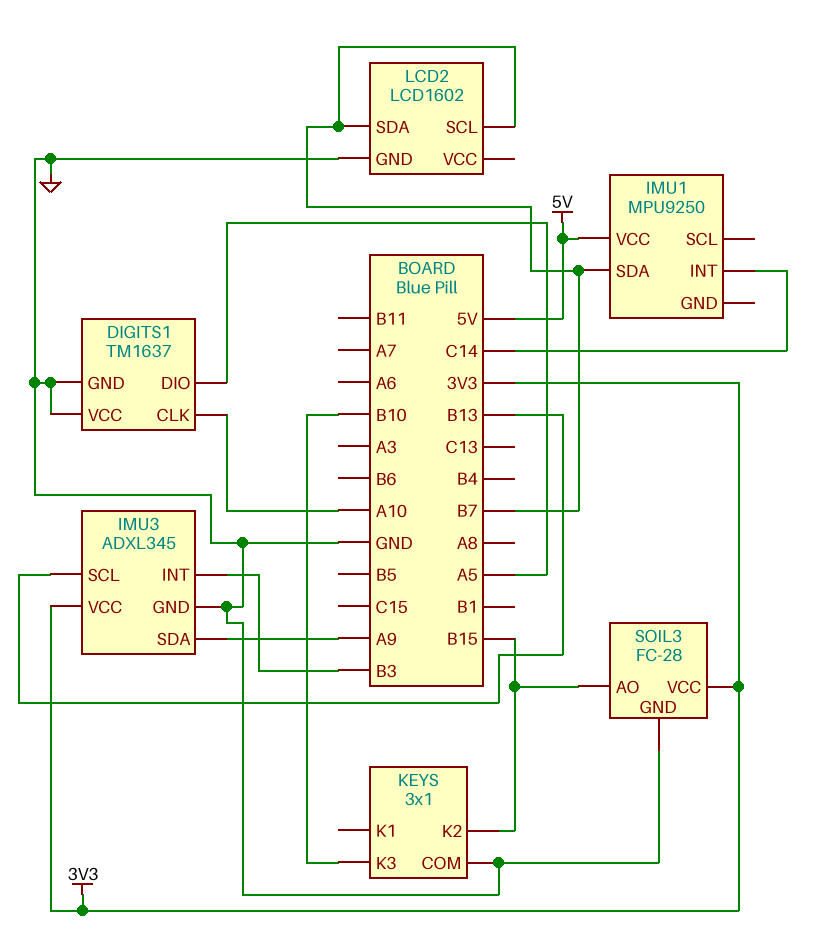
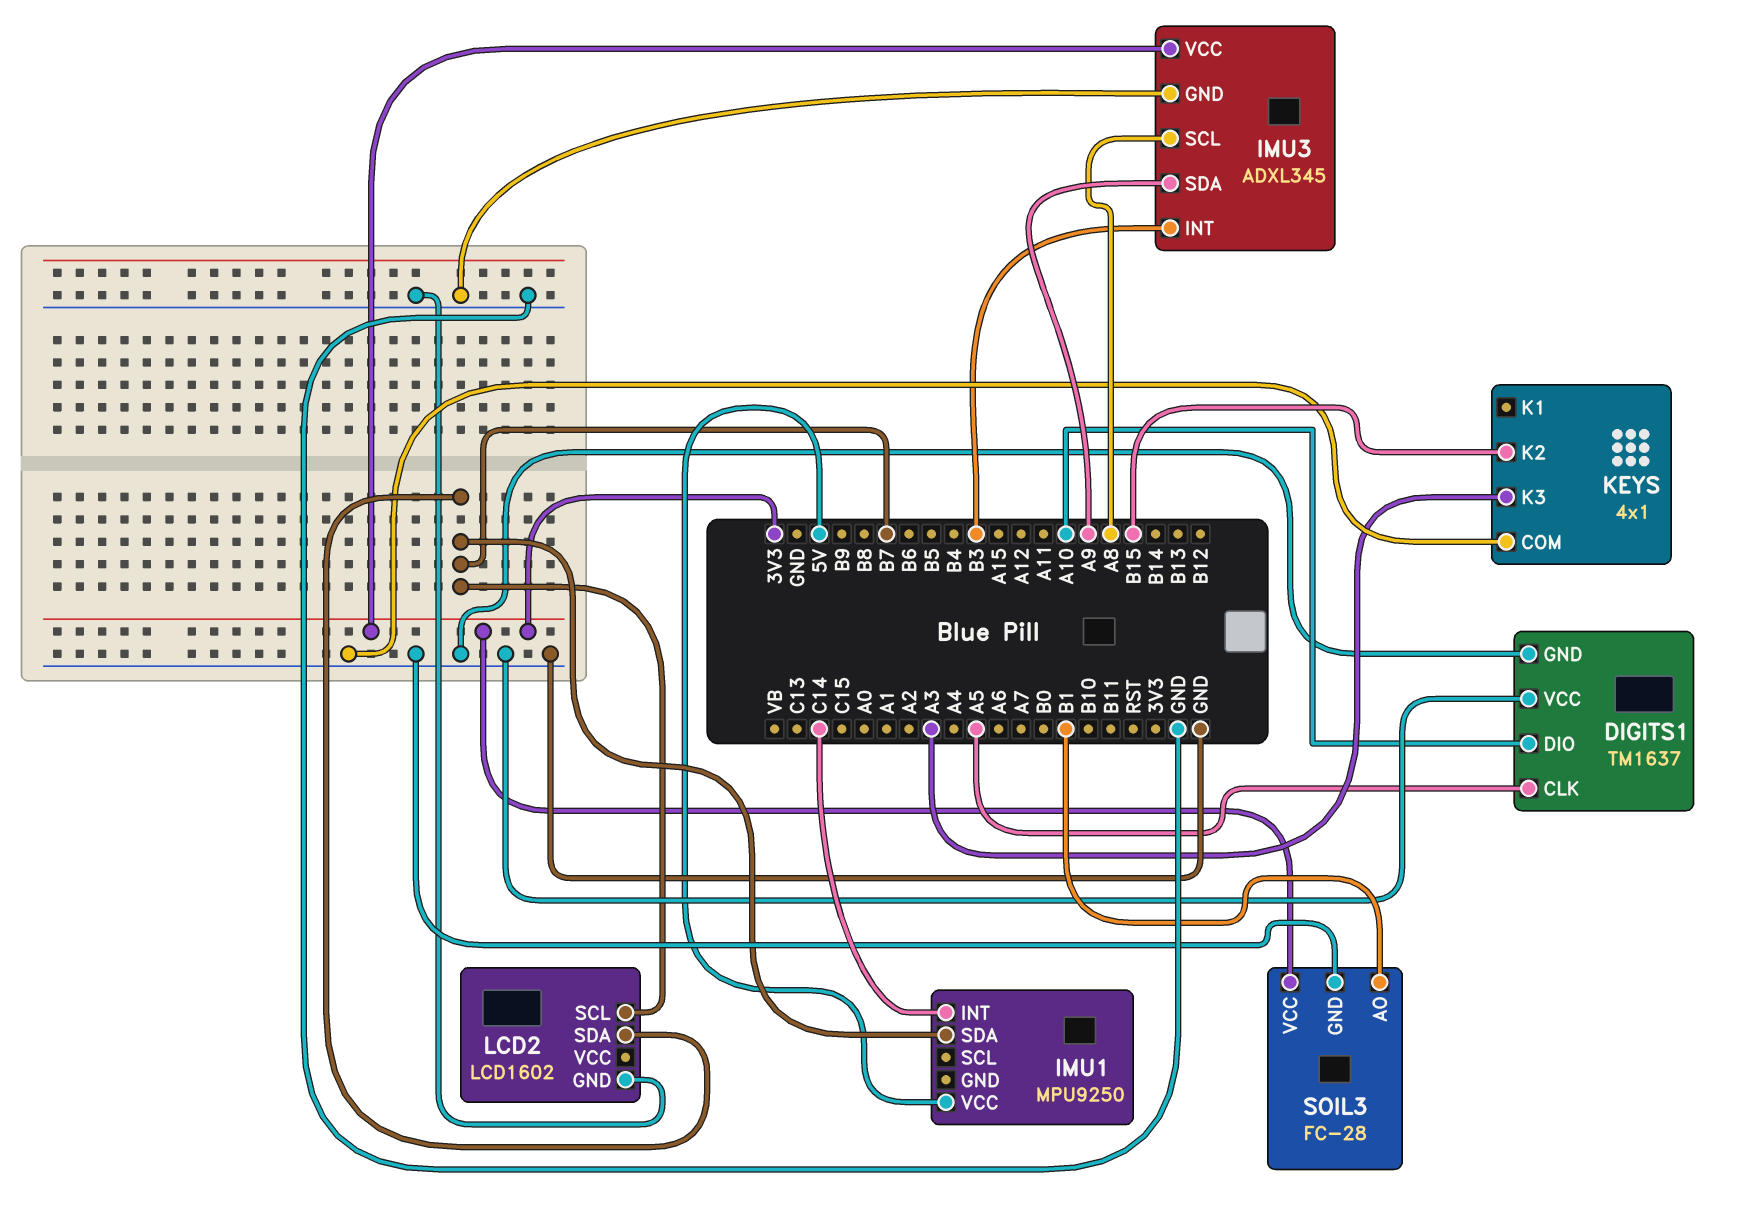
DIGITS1 pin CLK: A10 -> A5
DIGITS1 pin DIO: A5 -> A10
IMU3 pin SCL: B13 -> A8
KEYS: 3x1 -> 4x1
KEYS pin K3: B10 -> A3
SOIL3 pin AO: B15 -> B1

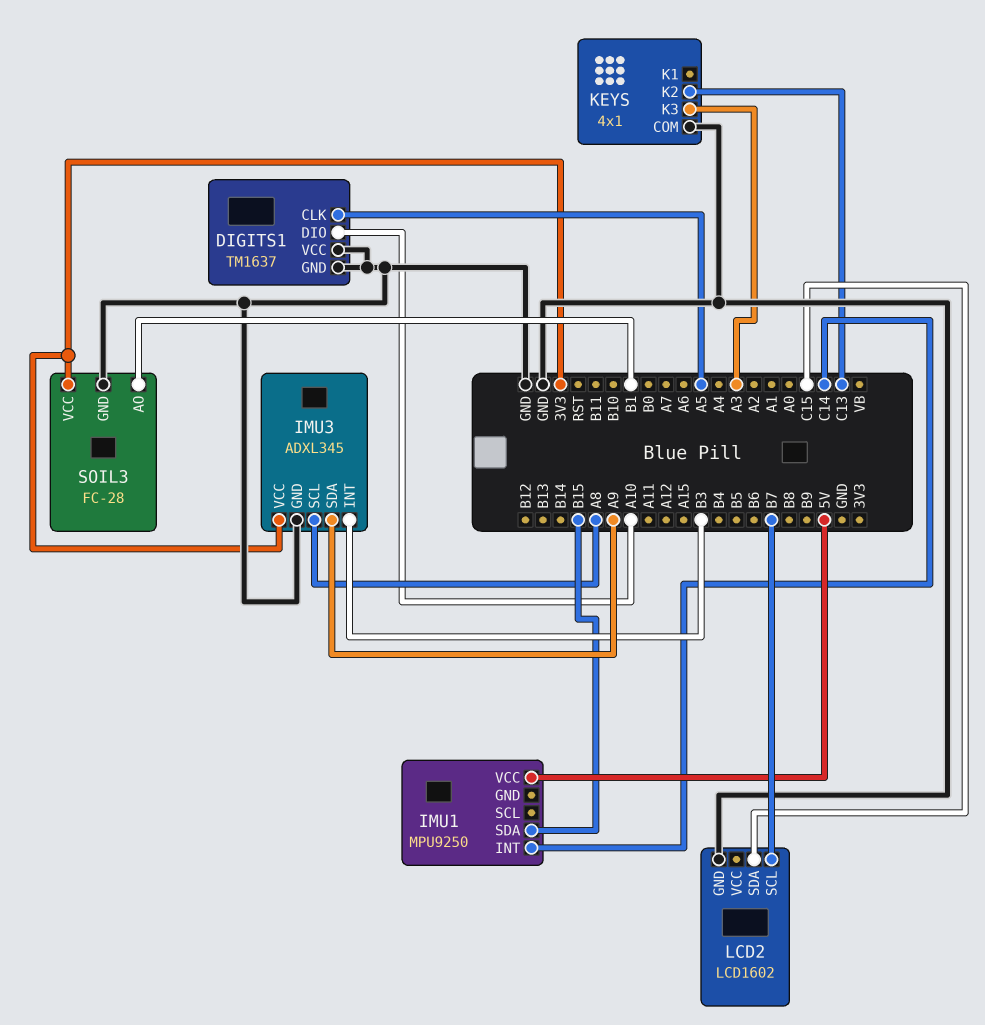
IMU1 pin SDA: B7 -> B15
KEYS pin K2: B15 -> C13
LCD2 pin SDA: B7 -> C15

